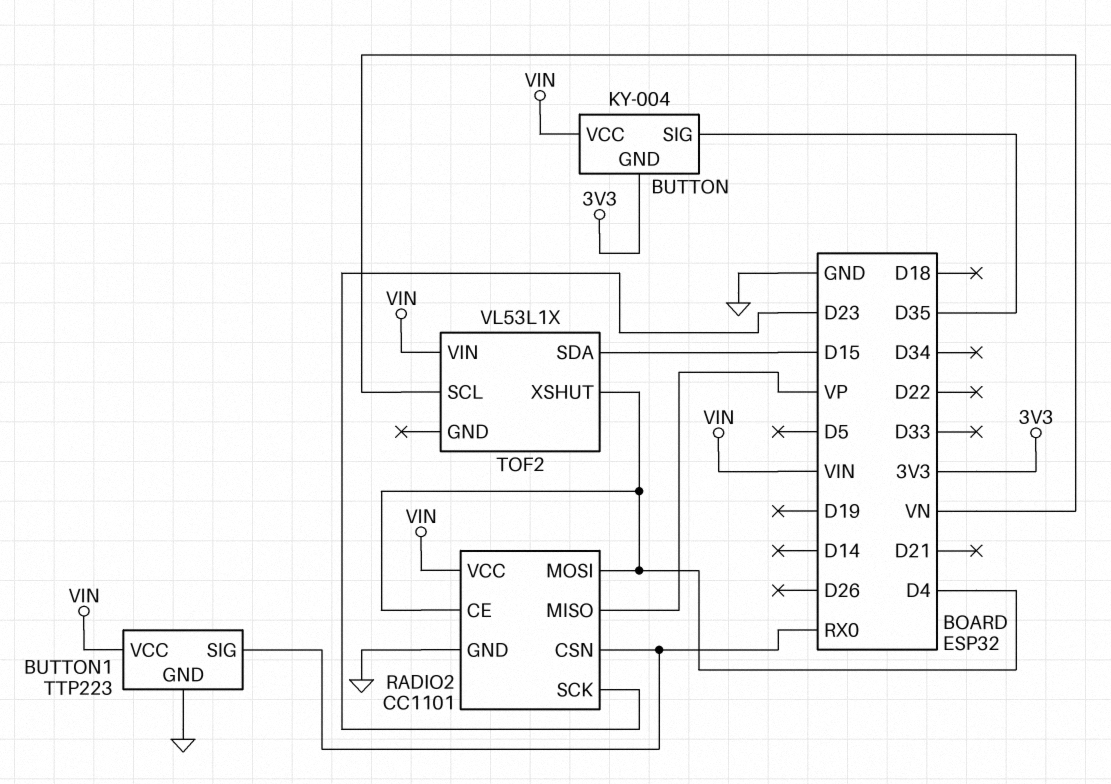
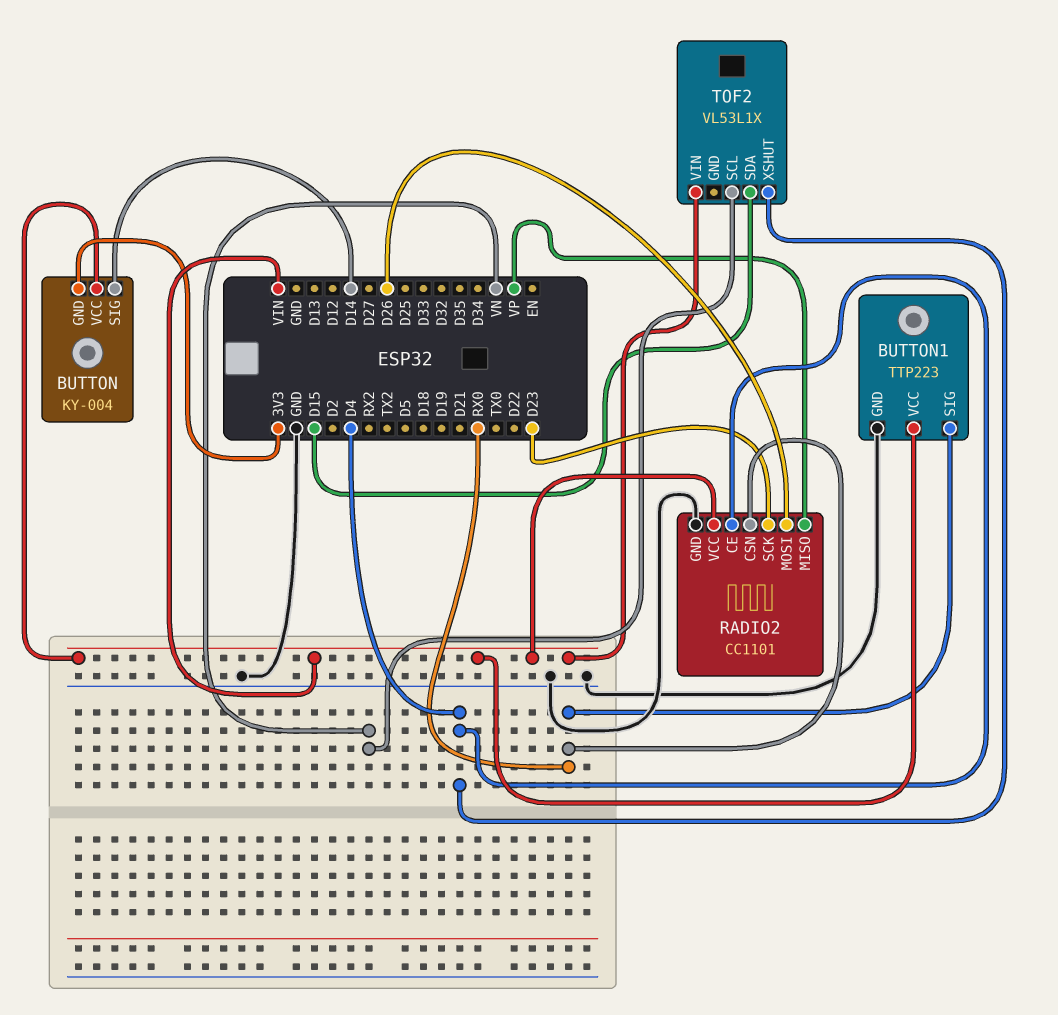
BUTTON pin SIG: D35 -> D14
RADIO2 pin MOSI: D4 -> D26

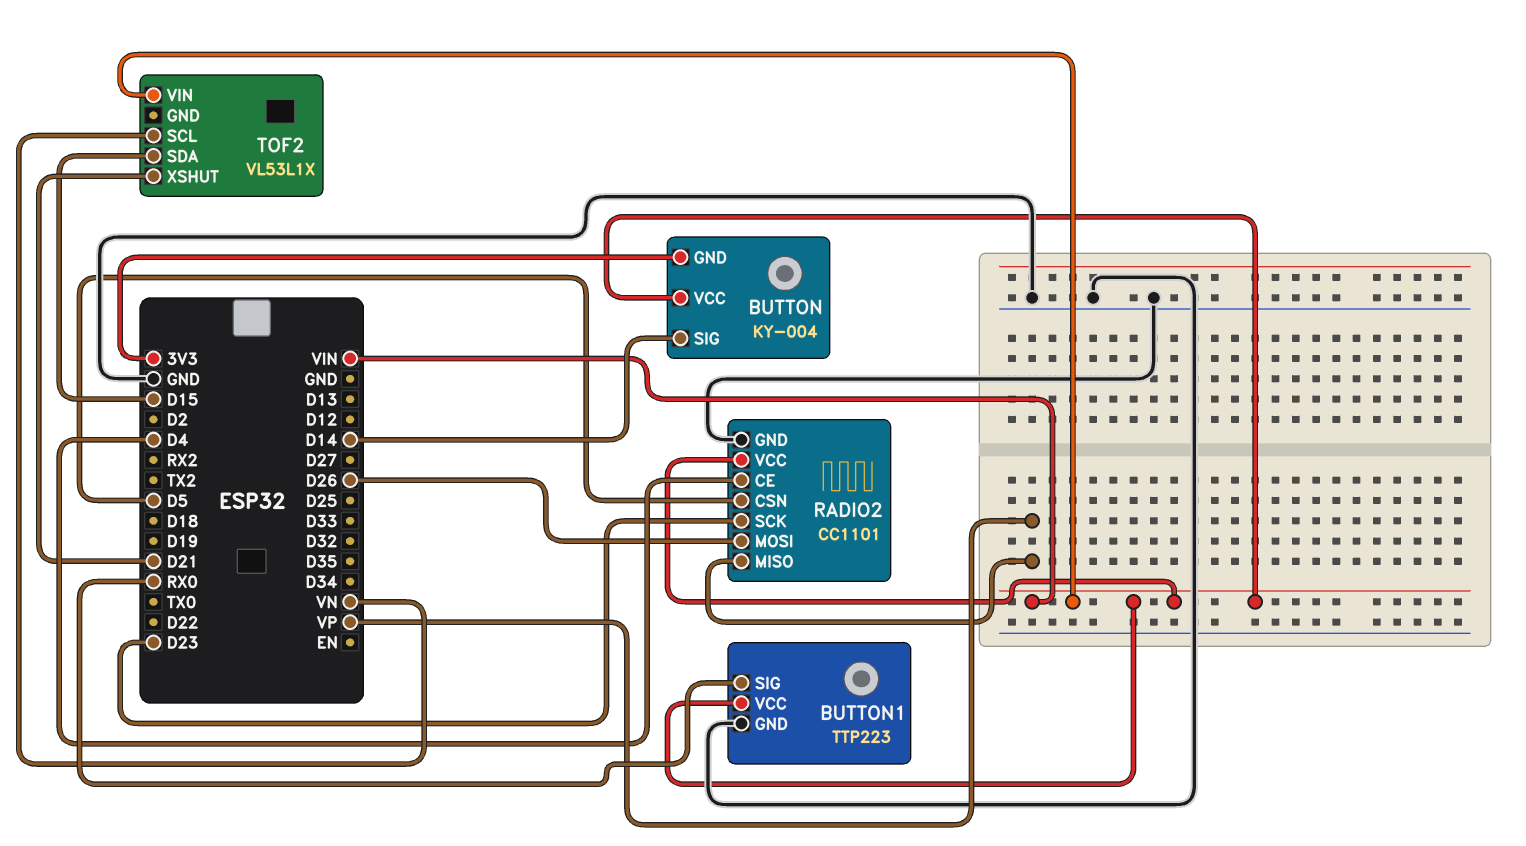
RADIO2 pin CSN: RX0 -> D5
TOF2 pin XSHUT: D4 -> D21

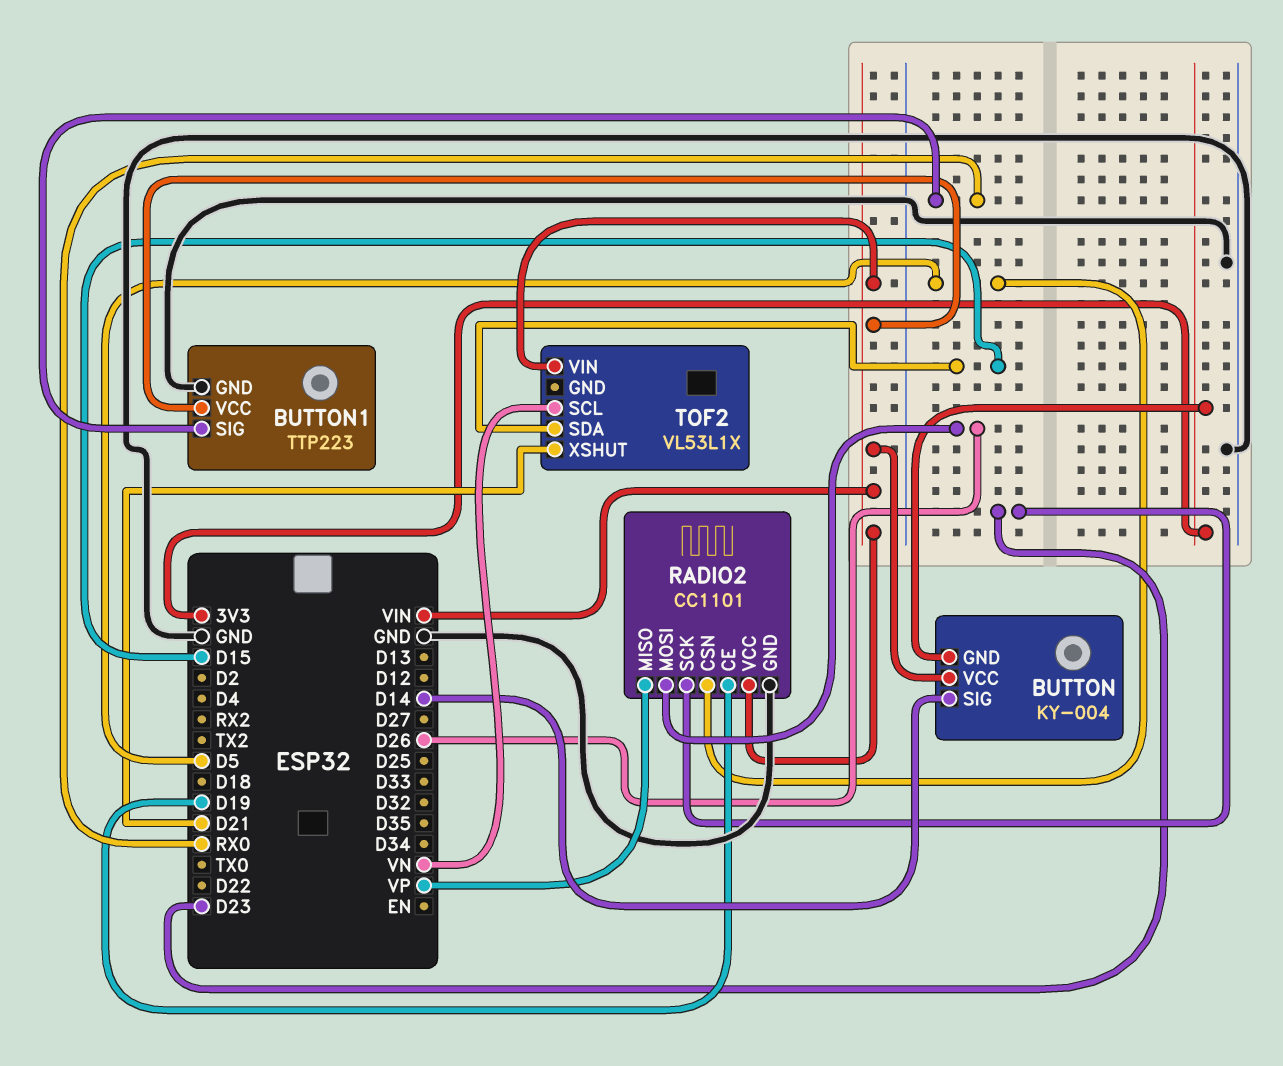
RADIO2 pin CE: D4 -> D19

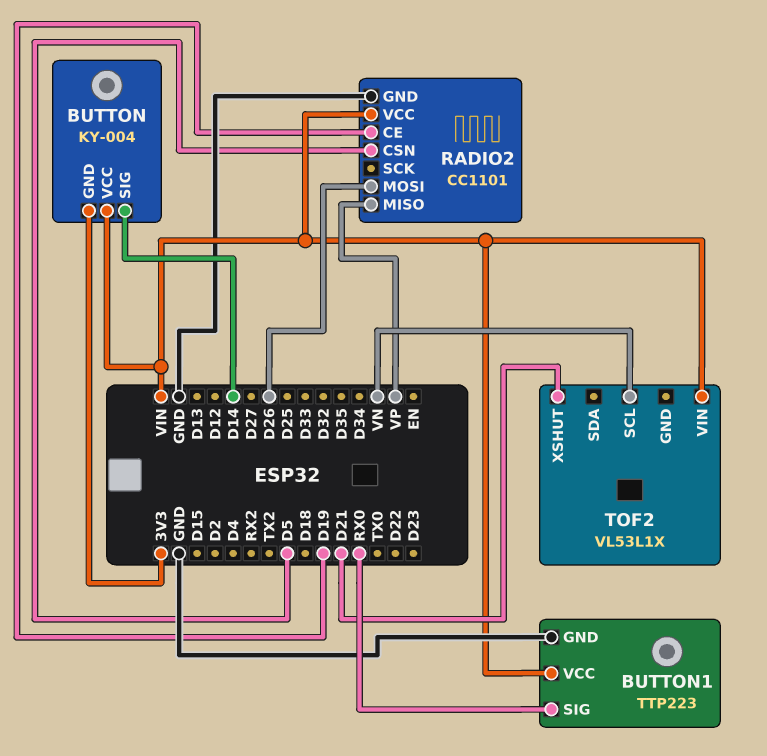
RADIO2 pin SCK: D23 -> none
TOF2 pin SDA: D15 -> none

